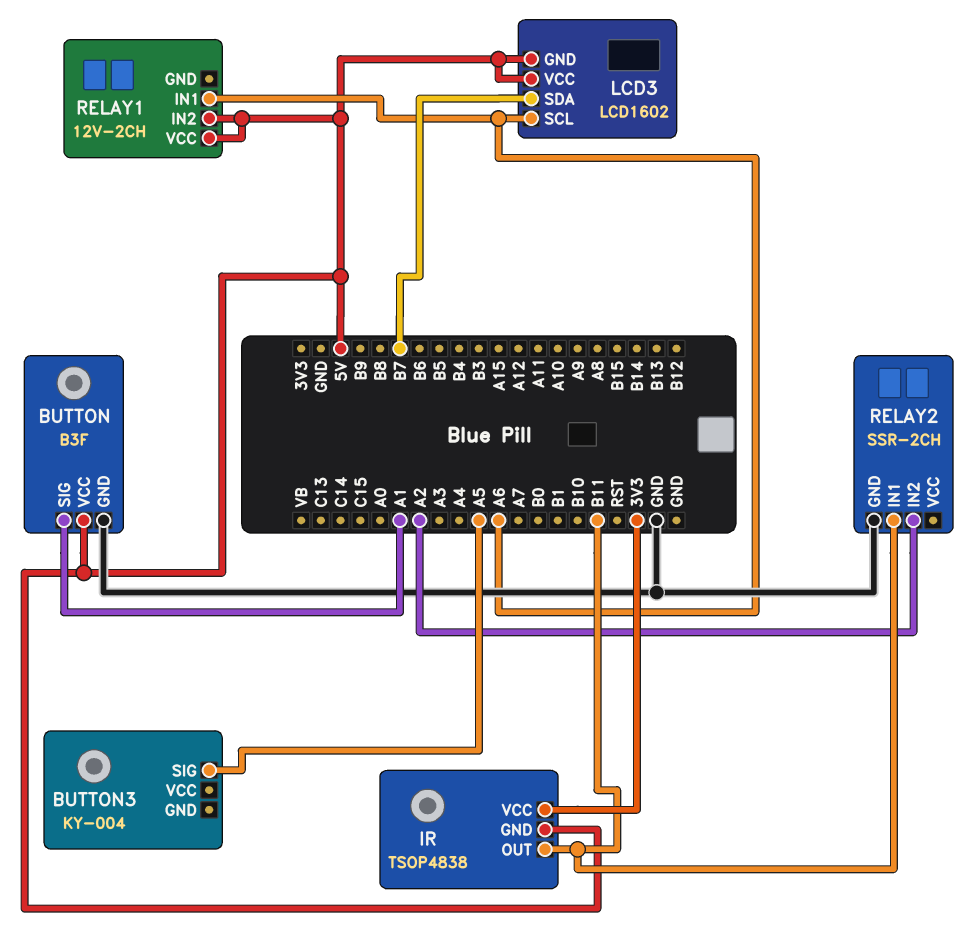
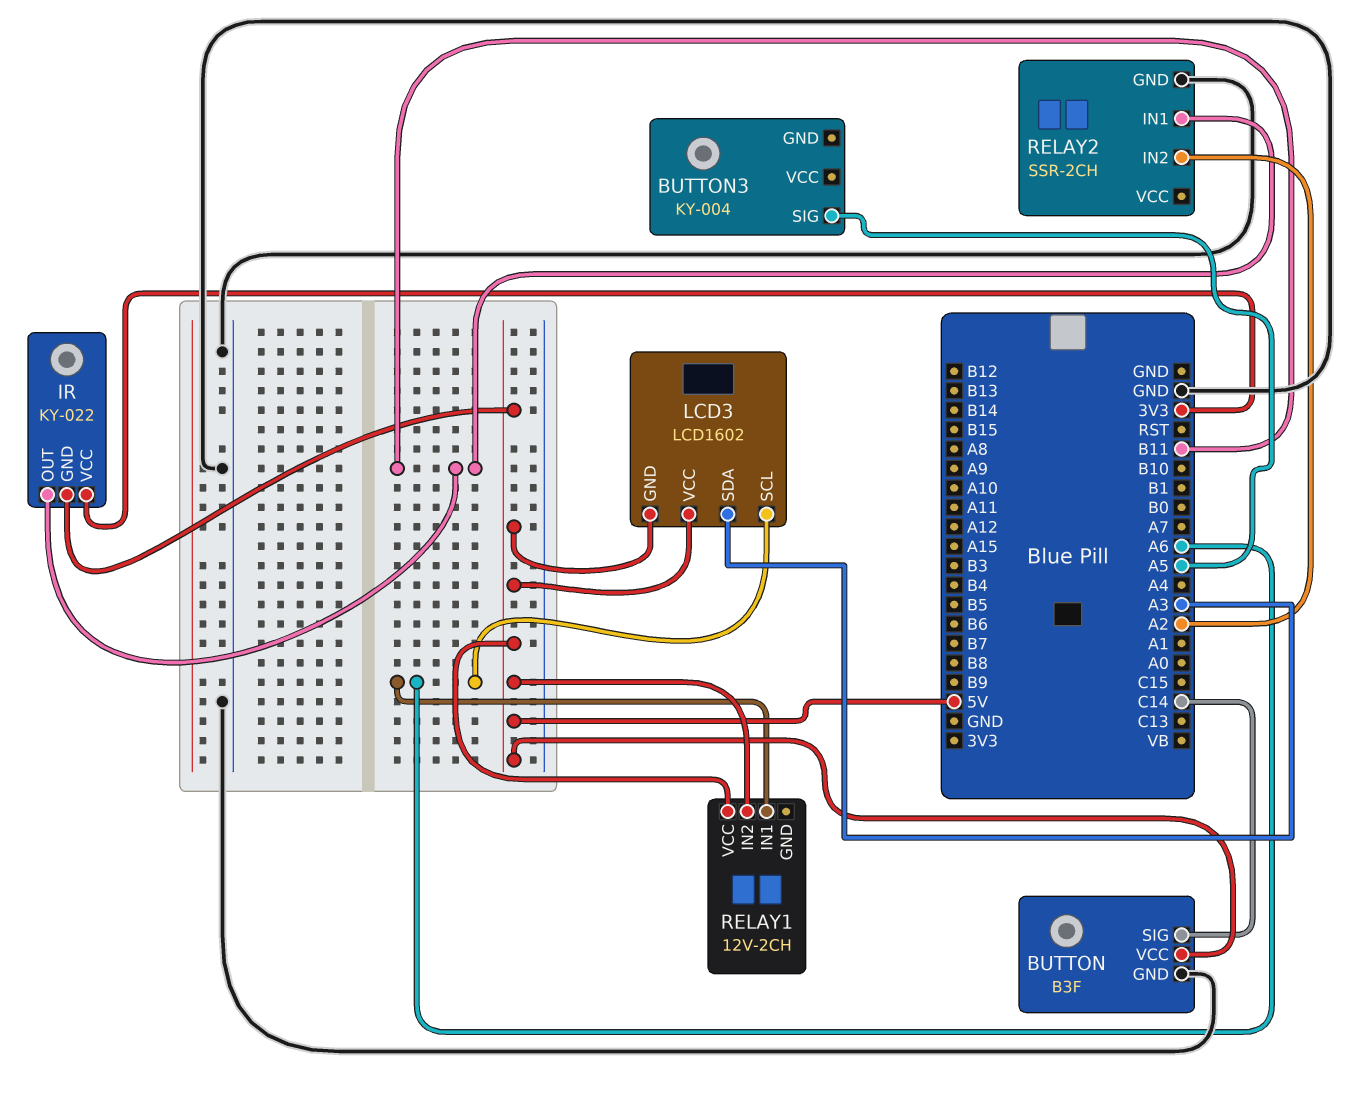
BUTTON pin SIG: A1 -> C14
IR: TSOP4838 -> KY-022
LCD3 pin SDA: B7 -> A3

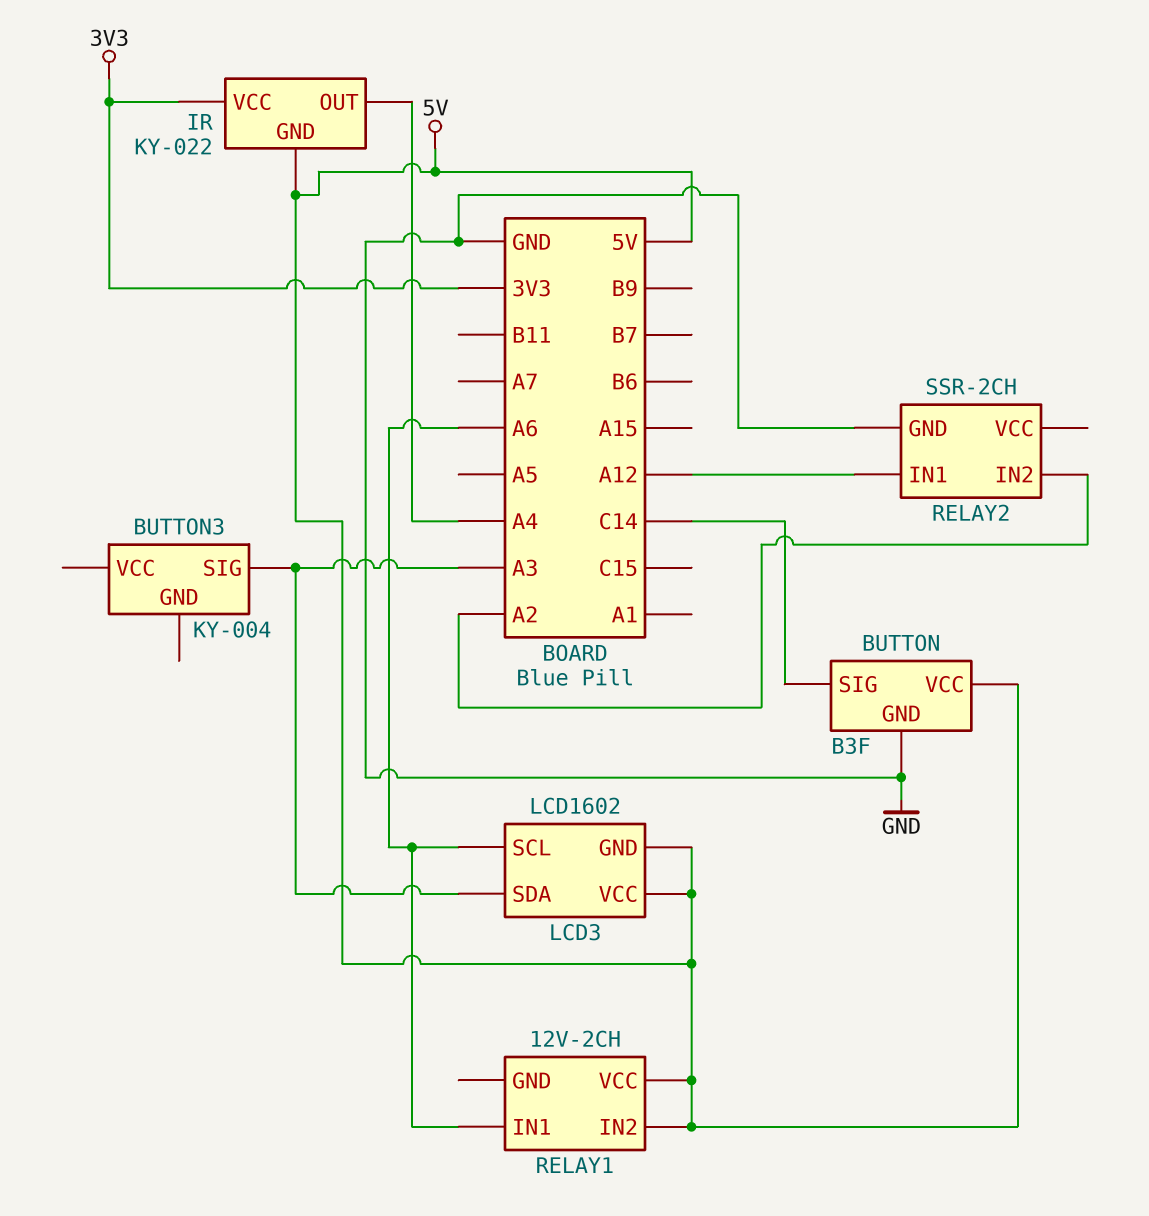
BUTTON3 pin SIG: A5 -> A3
IR pin OUT: B11 -> A4
RELAY2 pin IN1: B11 -> A12

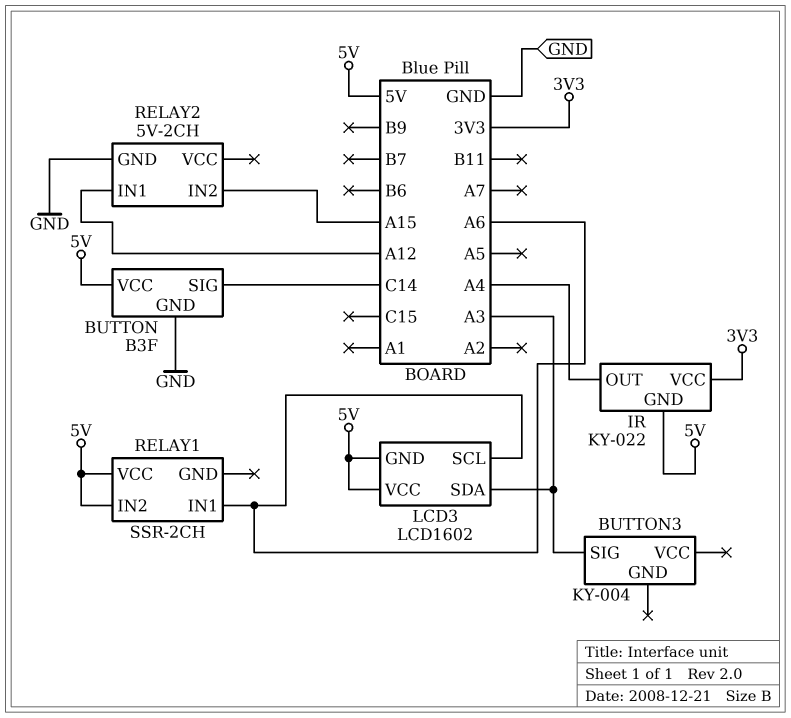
RELAY1: 12V-2CH -> SSR-2CH
RELAY2: SSR-2CH -> 5V-2CH
RELAY2 pin IN2: A2 -> A15

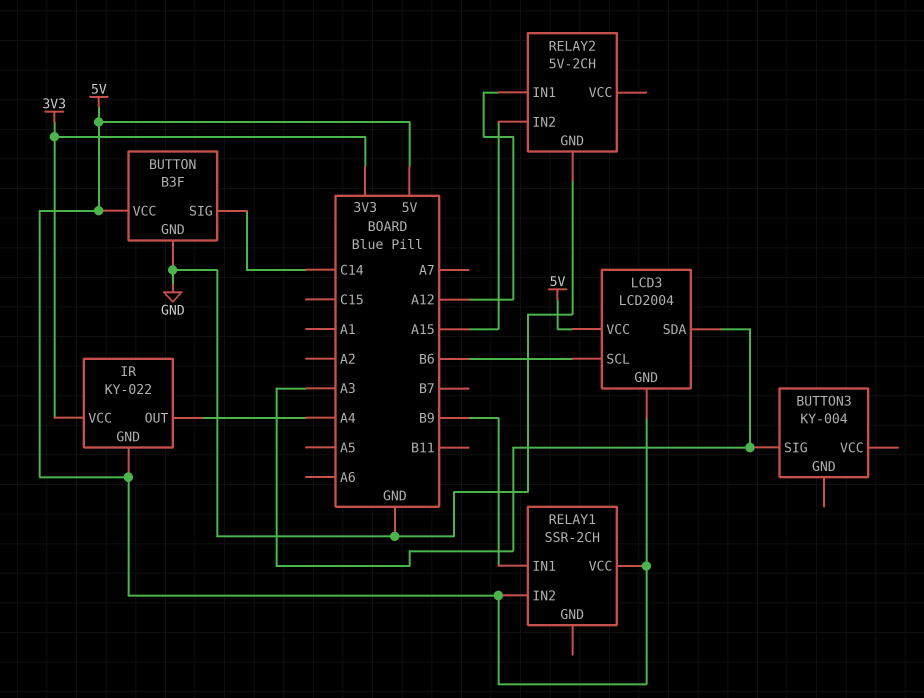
LCD3: LCD1602 -> LCD2004
LCD3 pin SCL: A6 -> B6
RELAY1 pin IN1: A6 -> B9

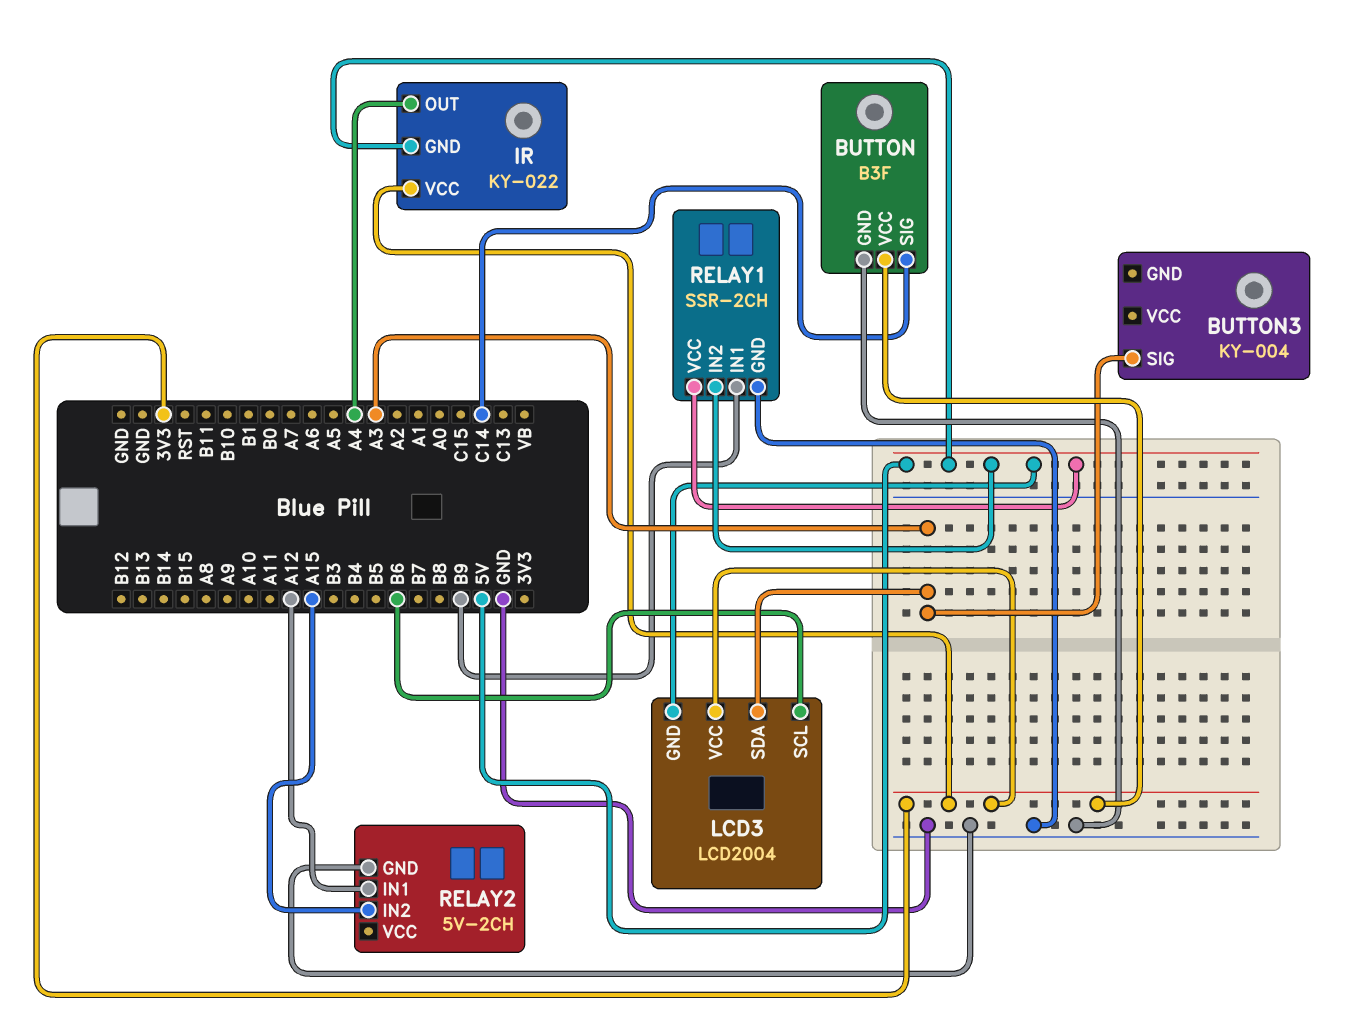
BUTTON pin VCC: 5V -> 3V3
LCD3 pin VCC: 5V -> 3V3
RELAY1 pin GND: none -> GND

